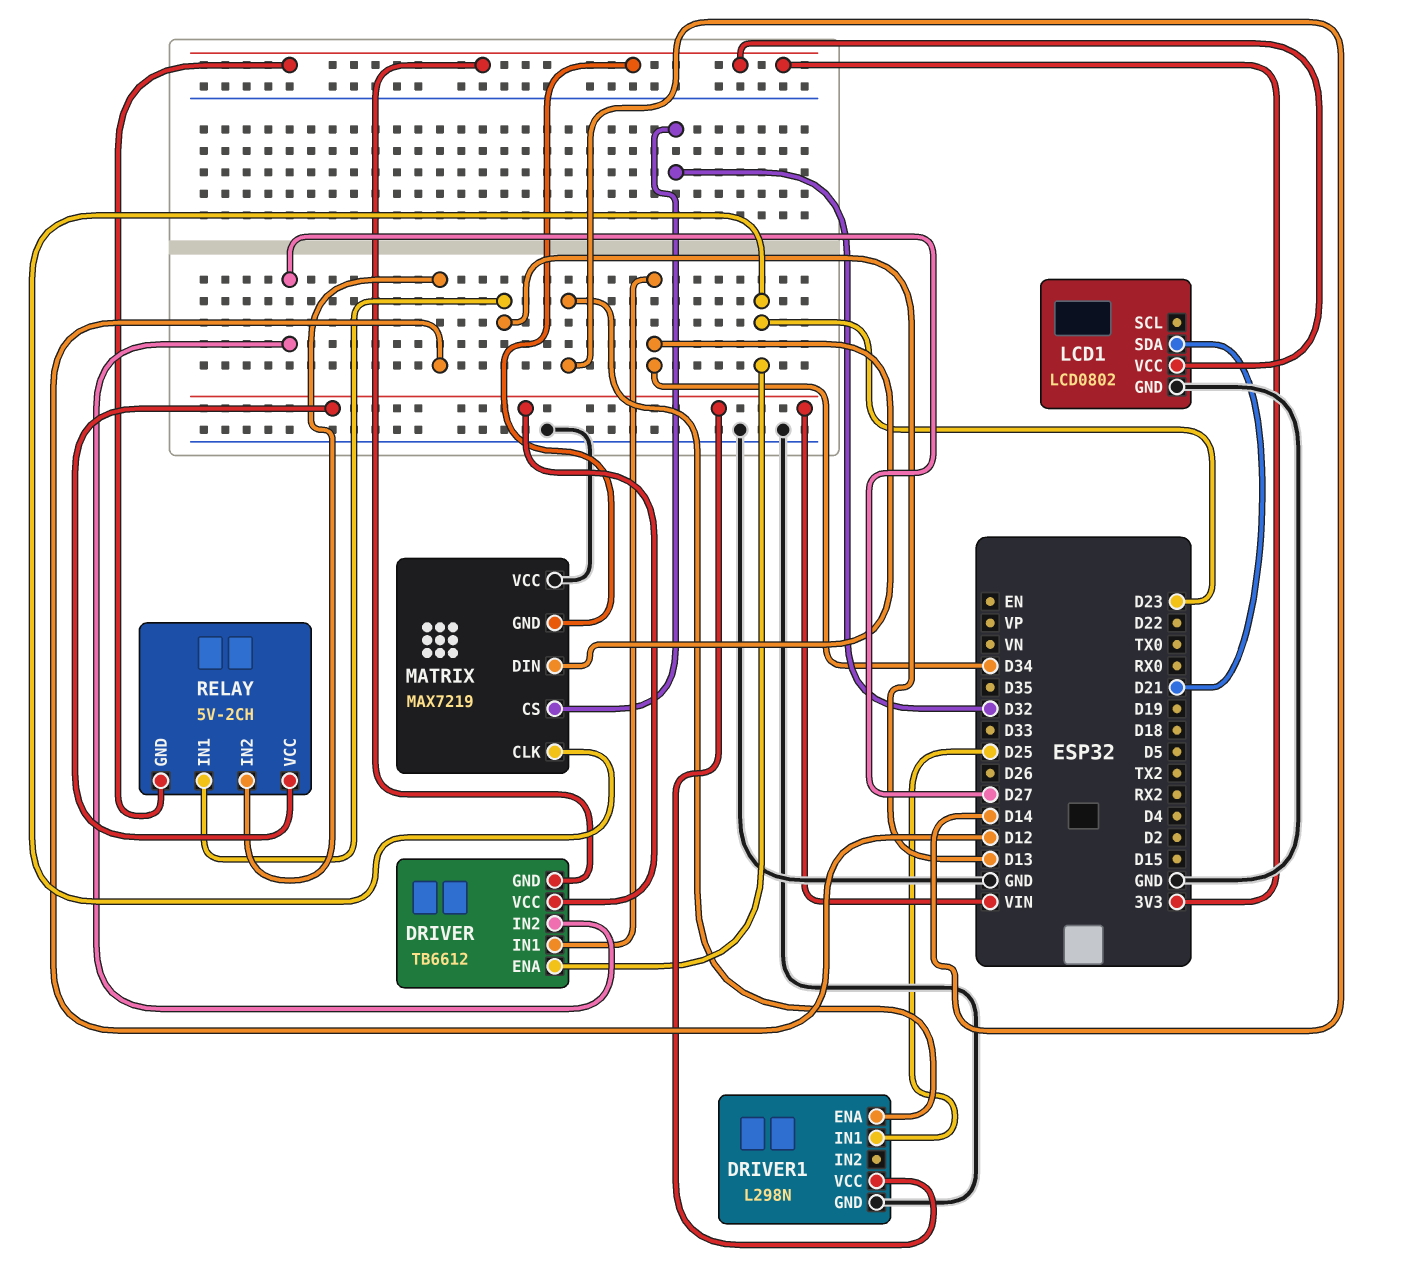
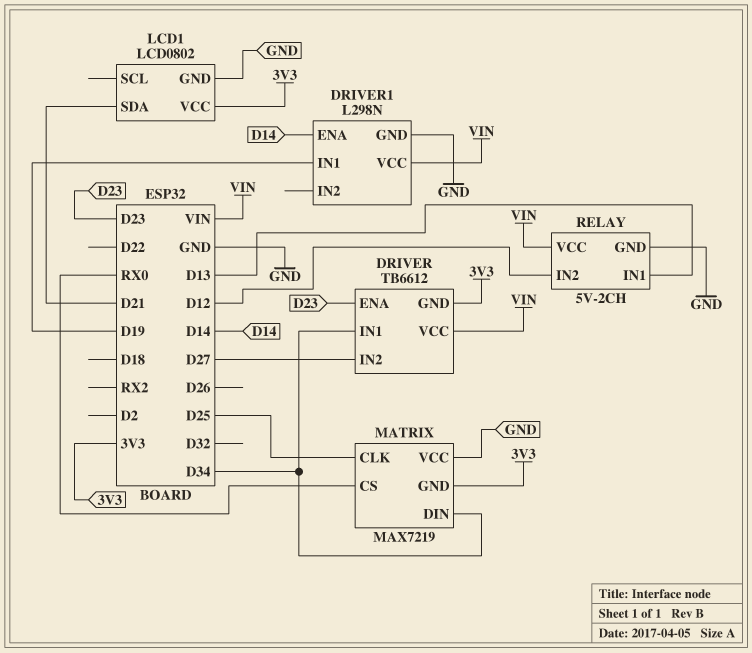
DRIVER1 pin IN1: D25 -> D19
MATRIX pin CLK: D23 -> D25
MATRIX pin CS: D32 -> RX0
RELAY pin GND: 3V3 -> GND

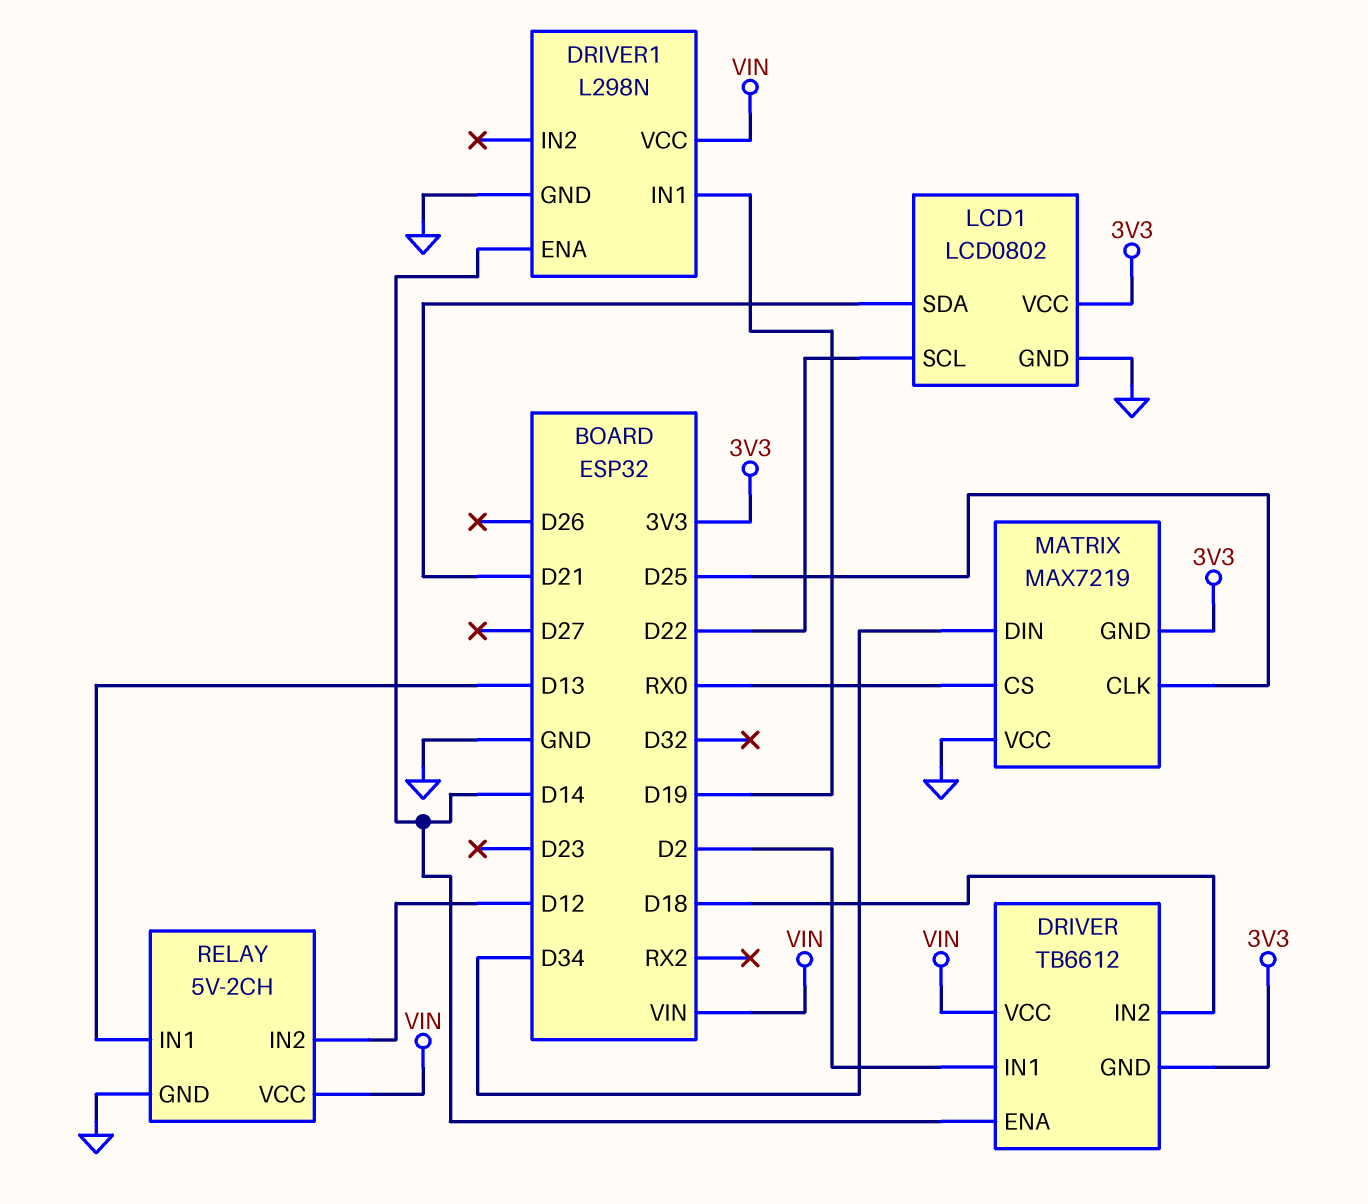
DRIVER pin ENA: D23 -> D14
DRIVER pin IN1: D34 -> D2
DRIVER pin IN2: D27 -> D18
LCD1 pin SCL: none -> D22

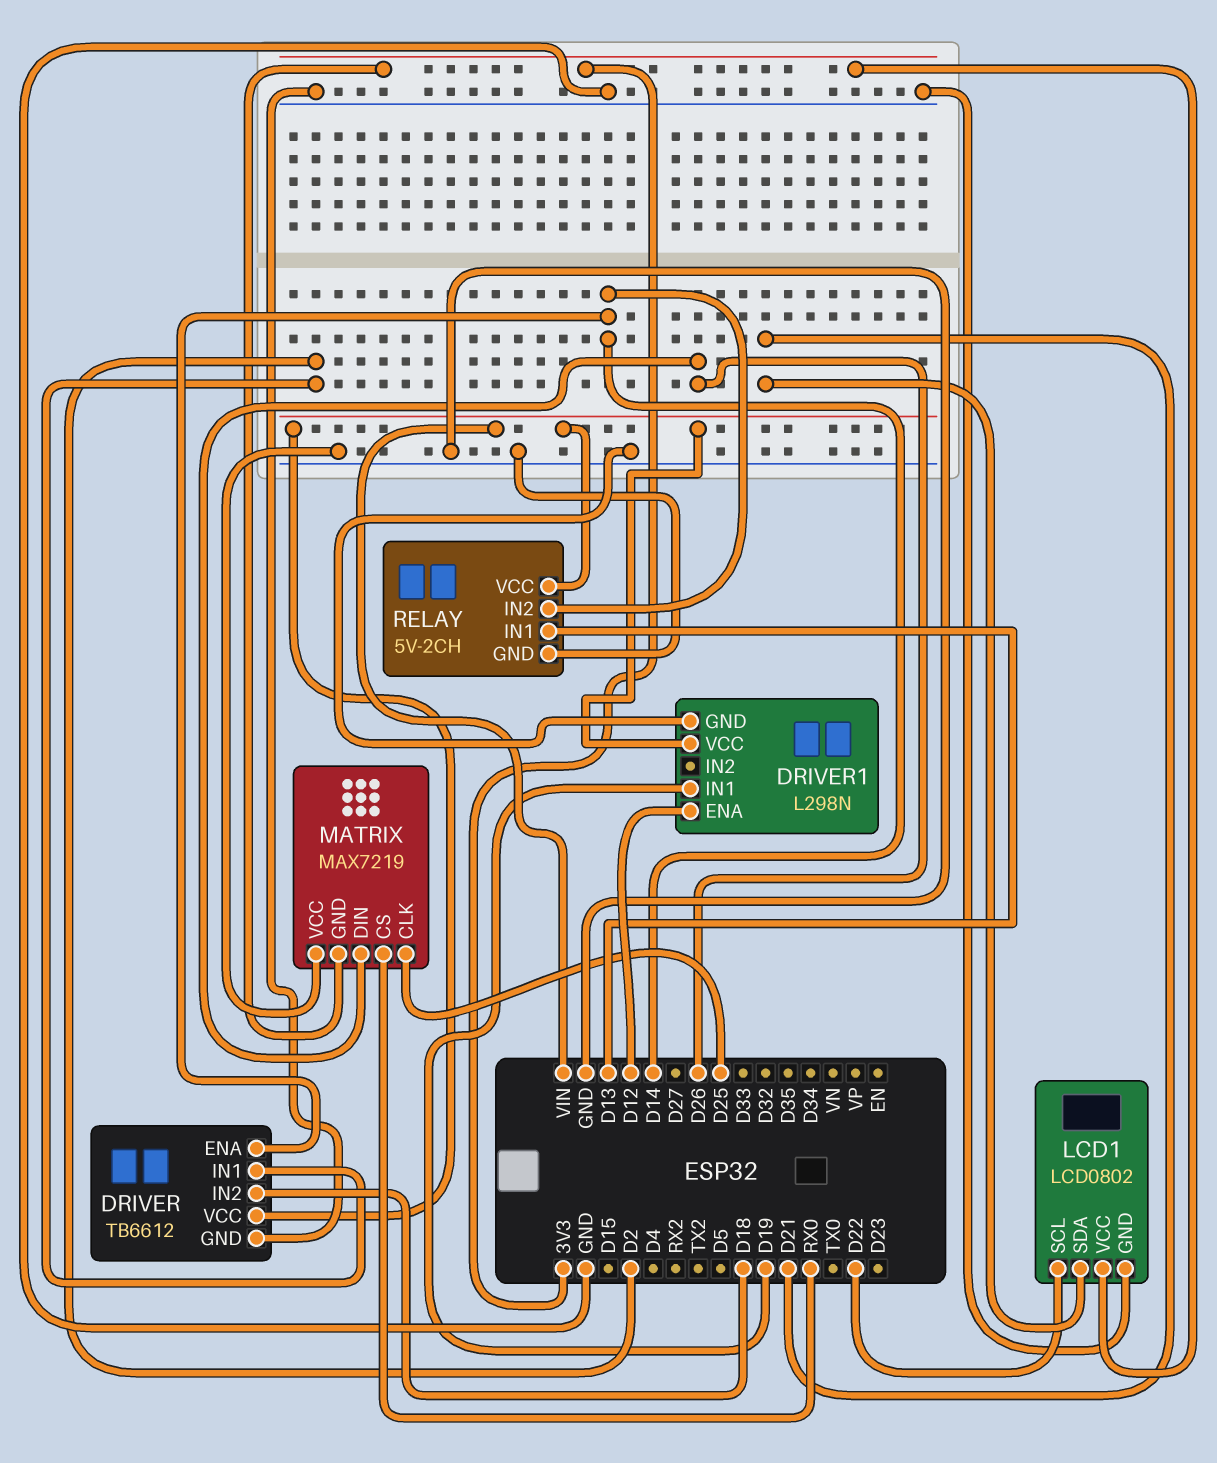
DRIVER pin GND: 3V3 -> GND
DRIVER1 pin ENA: D14 -> D12
MATRIX pin DIN: D34 -> D26
RELAY pin IN2: D12 -> D14

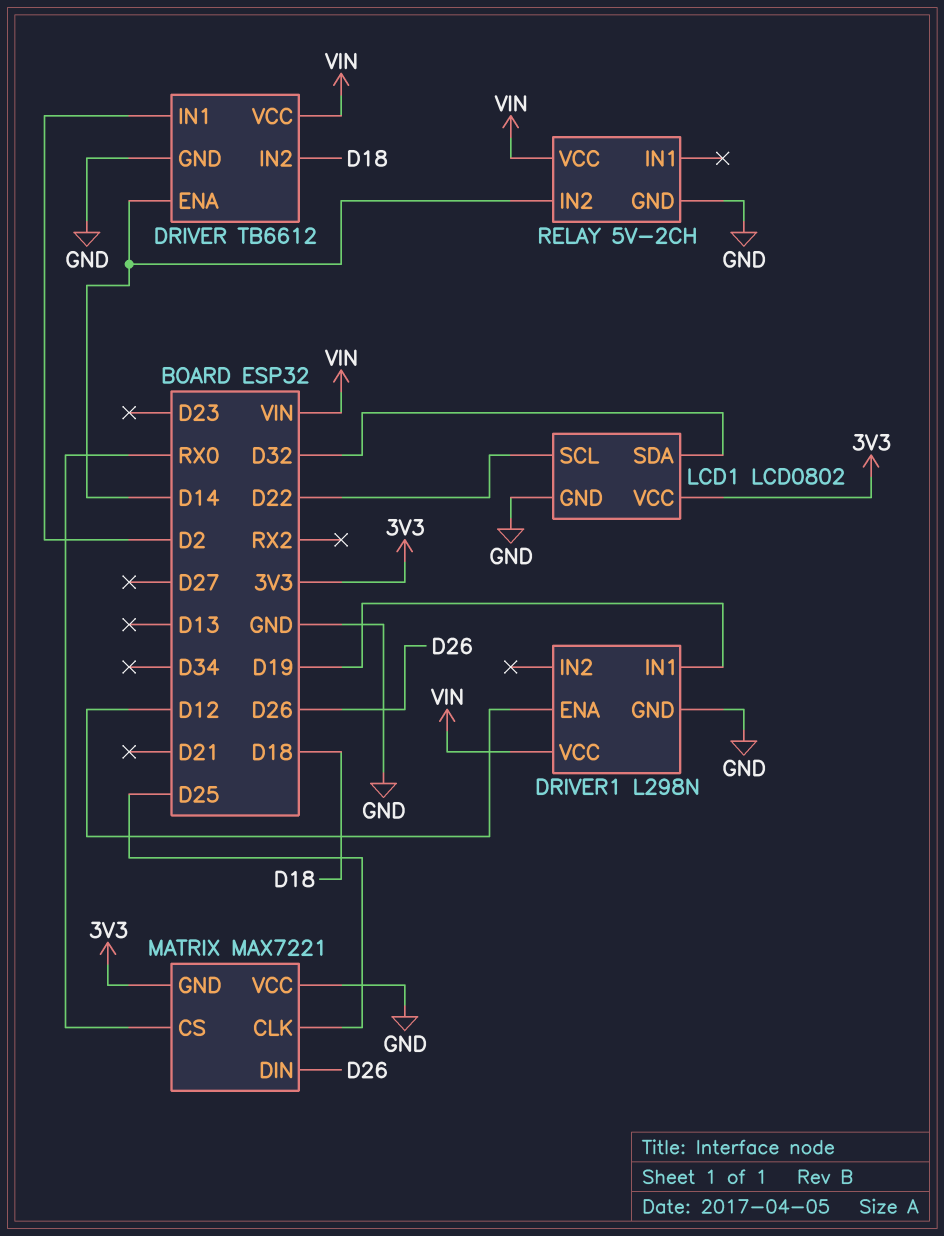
LCD1 pin SDA: D21 -> D32
MATRIX: MAX7219 -> MAX7221
RELAY pin IN1: D13 -> none

